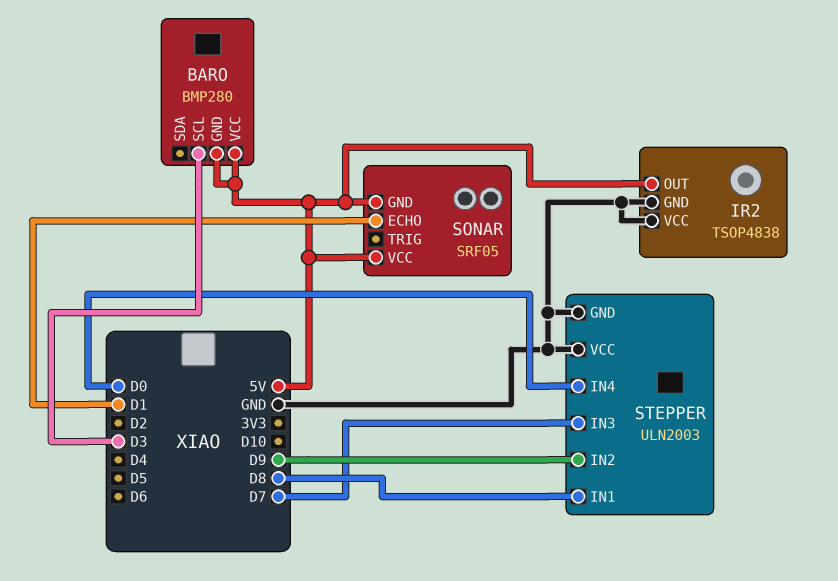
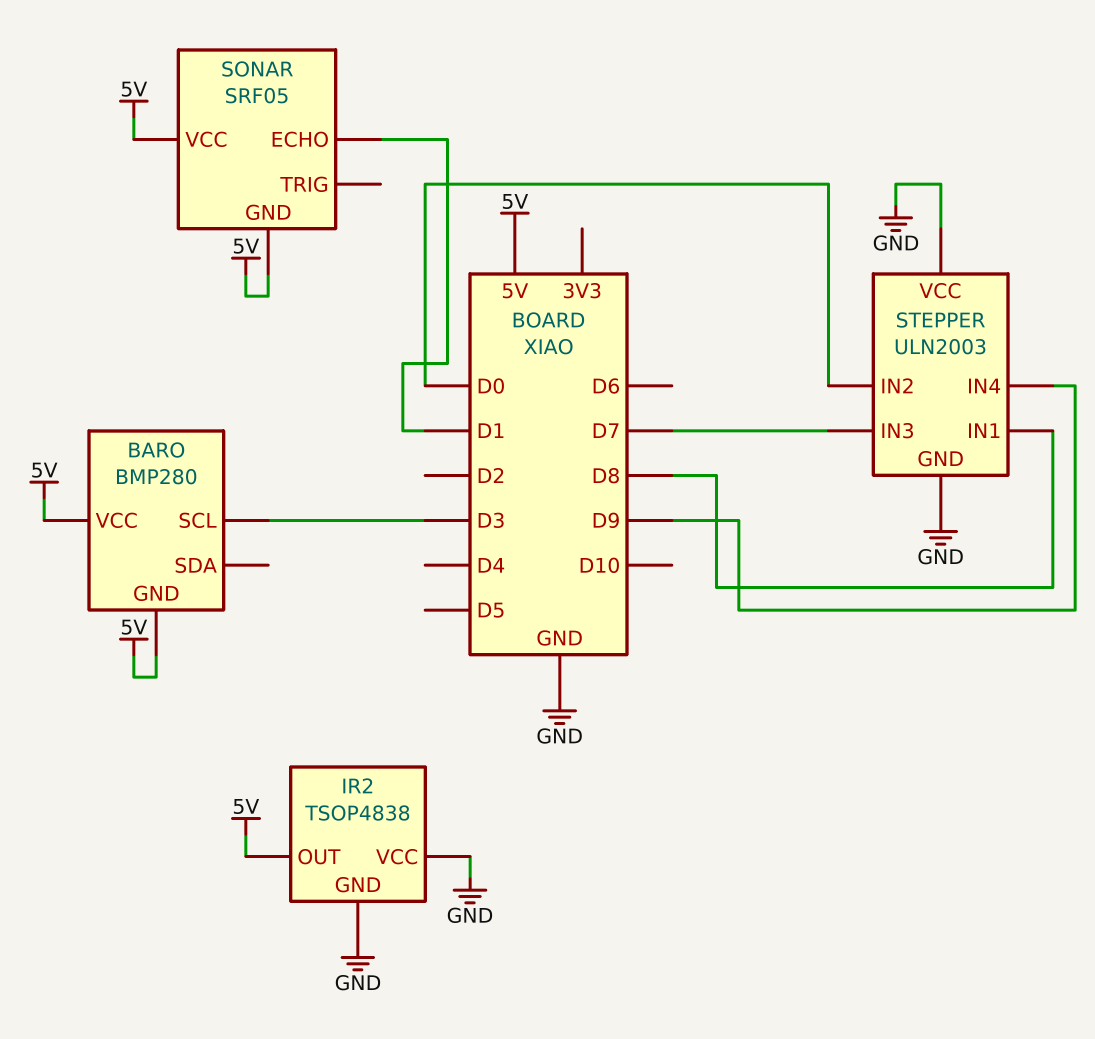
STEPPER pin IN2: D9 -> D0
STEPPER pin IN4: D0 -> D9

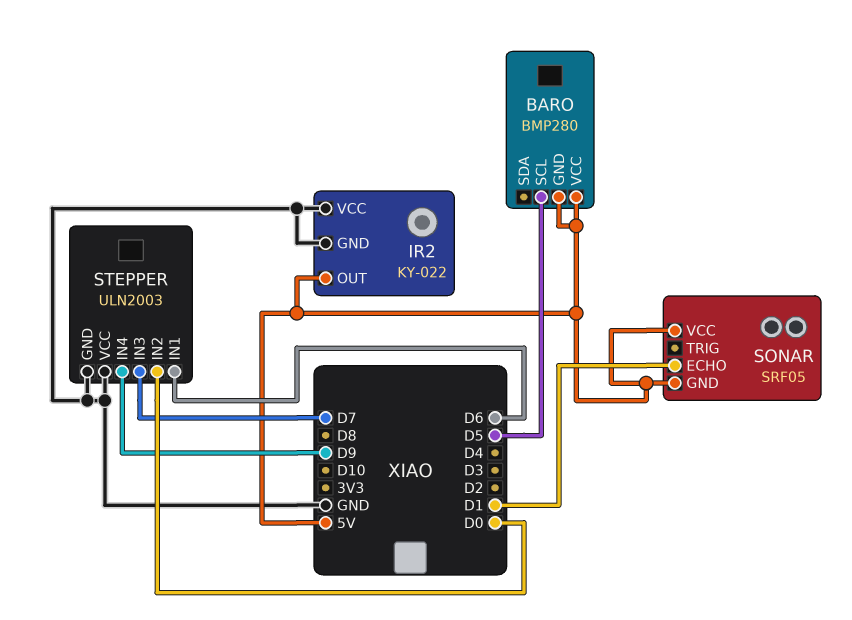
BARO pin SCL: D3 -> D5
IR2: TSOP4838 -> KY-022
STEPPER pin IN1: D8 -> D6

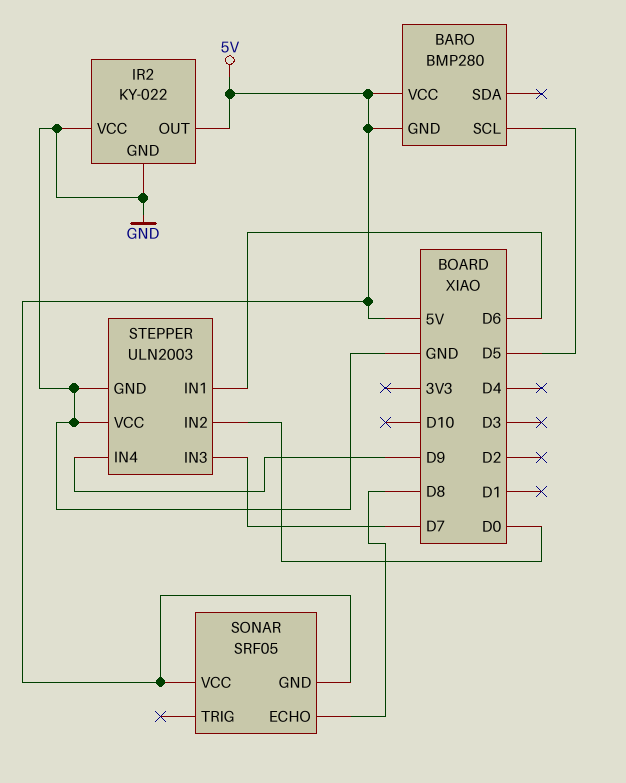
SONAR pin ECHO: D1 -> D8

